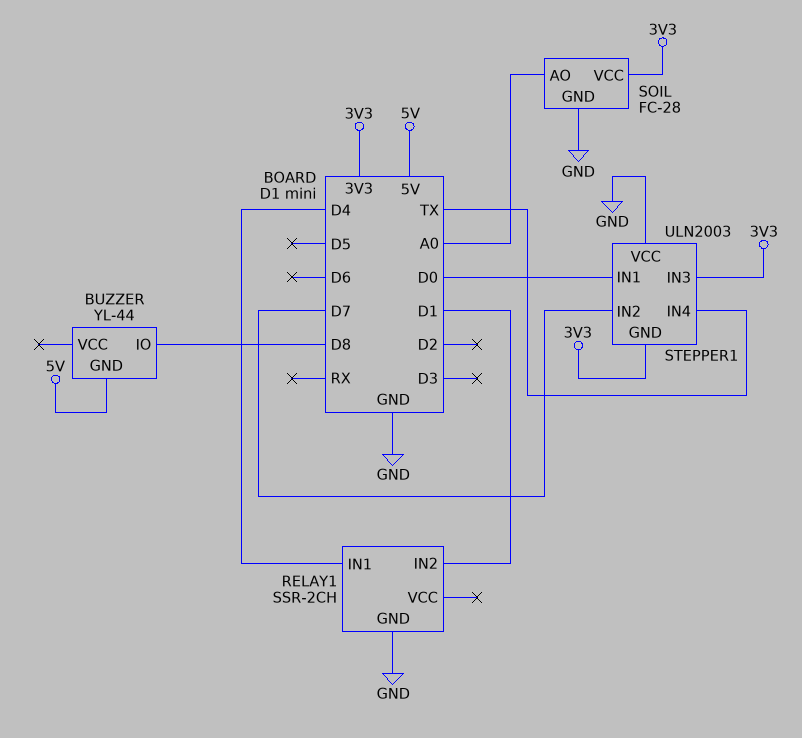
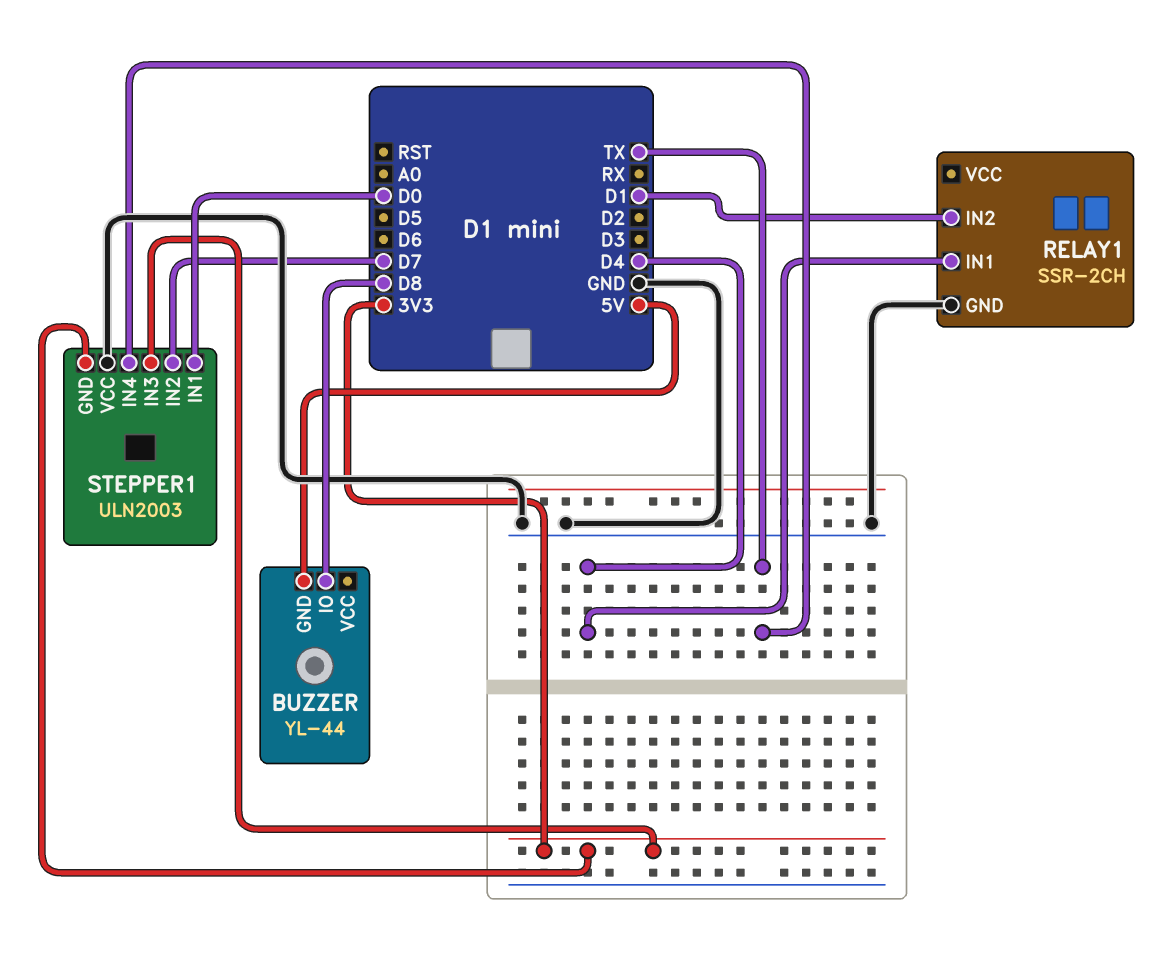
SOIL: FC-28 -> none
SOIL pin AO: A0 -> none
SOIL pin GND: GND -> none
SOIL pin VCC: 3V3 -> none

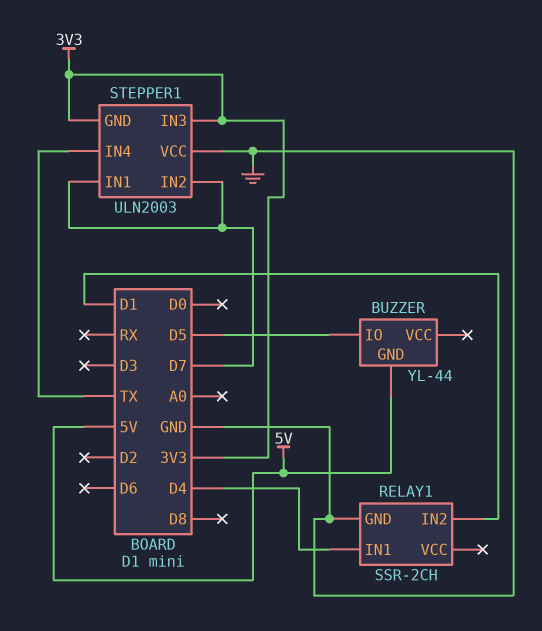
BUZZER pin IO: D8 -> D5
STEPPER1 pin IN1: D0 -> D7

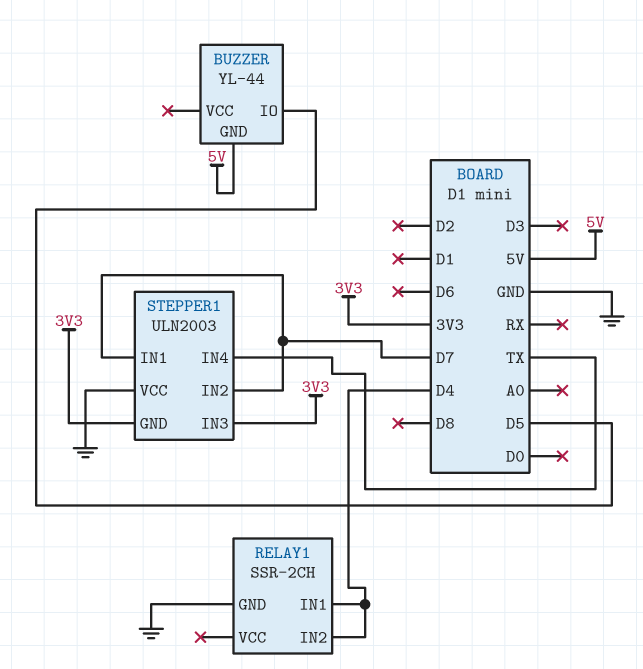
RELAY1 pin IN2: D1 -> D4

